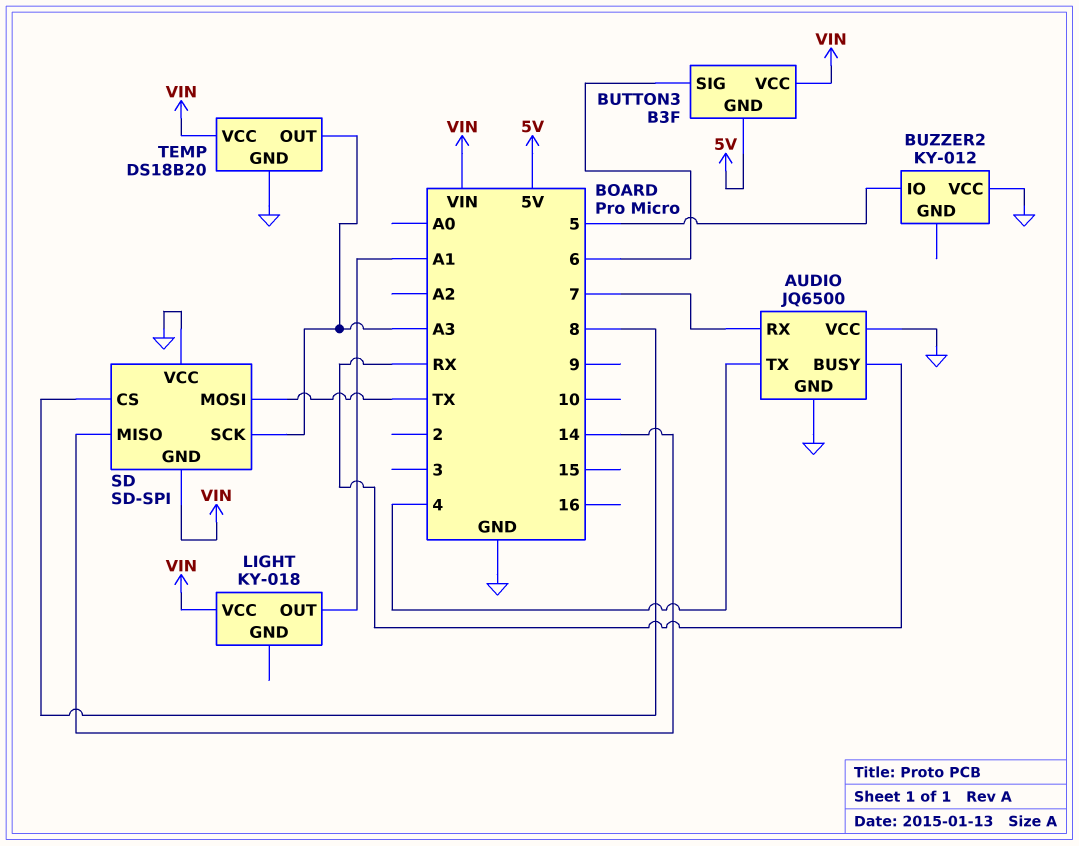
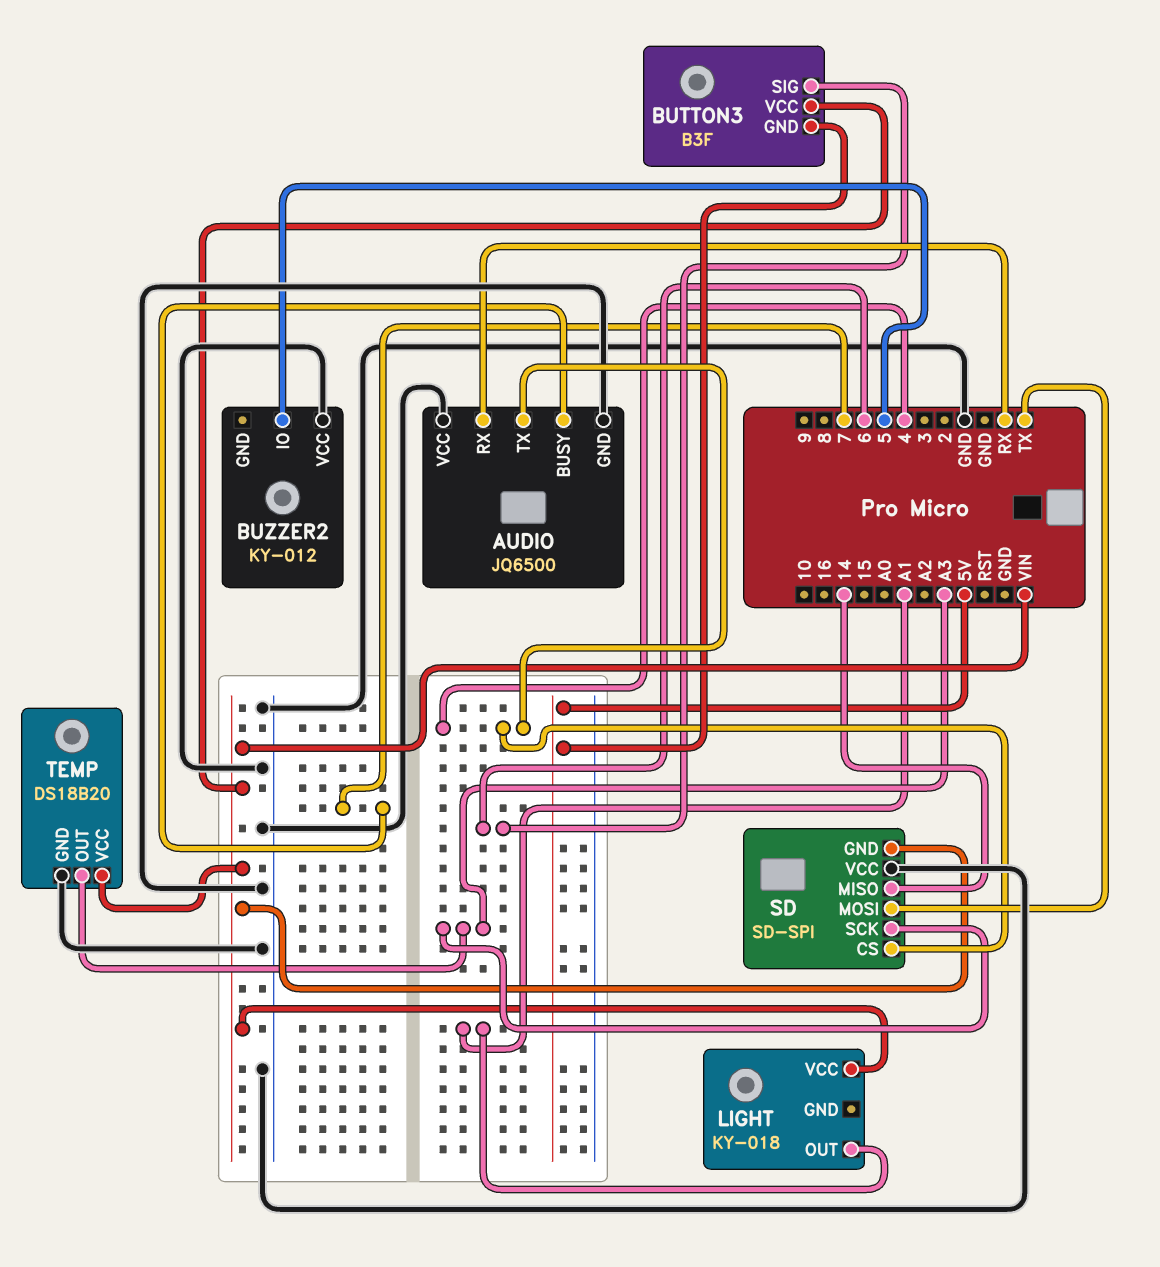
AUDIO pin BUSY: RX -> 7
AUDIO pin RX: 7 -> RX
SD pin CS: 8 -> 4

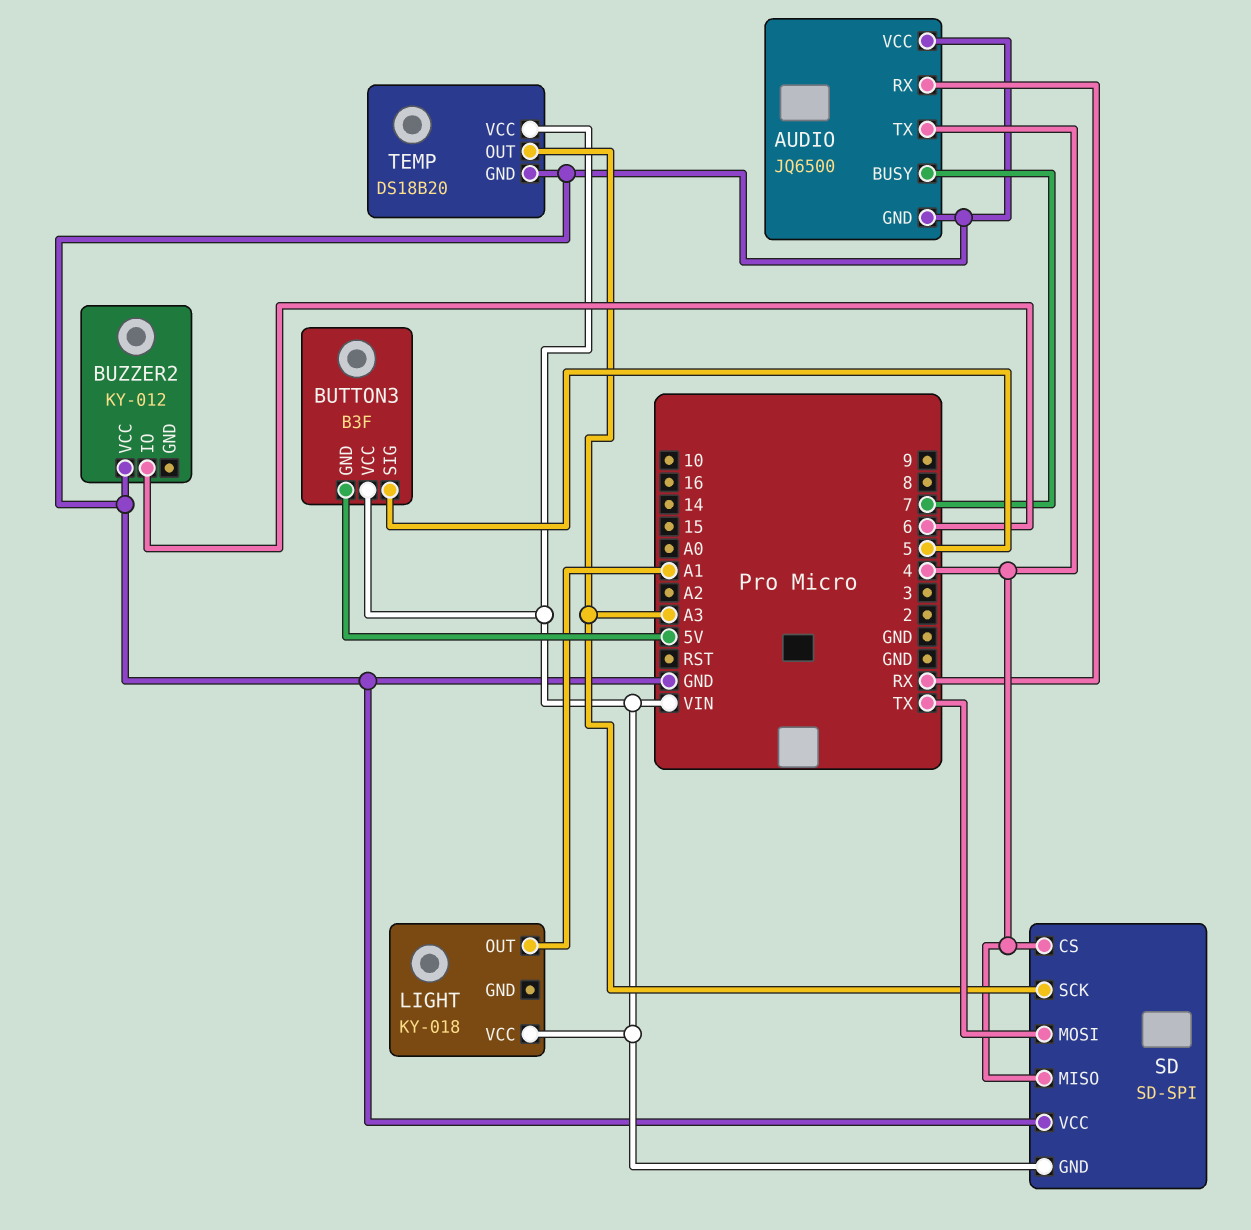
BUTTON3 pin SIG: 6 -> 5
BUZZER2 pin IO: 5 -> 6
SD pin MISO: 14 -> 4

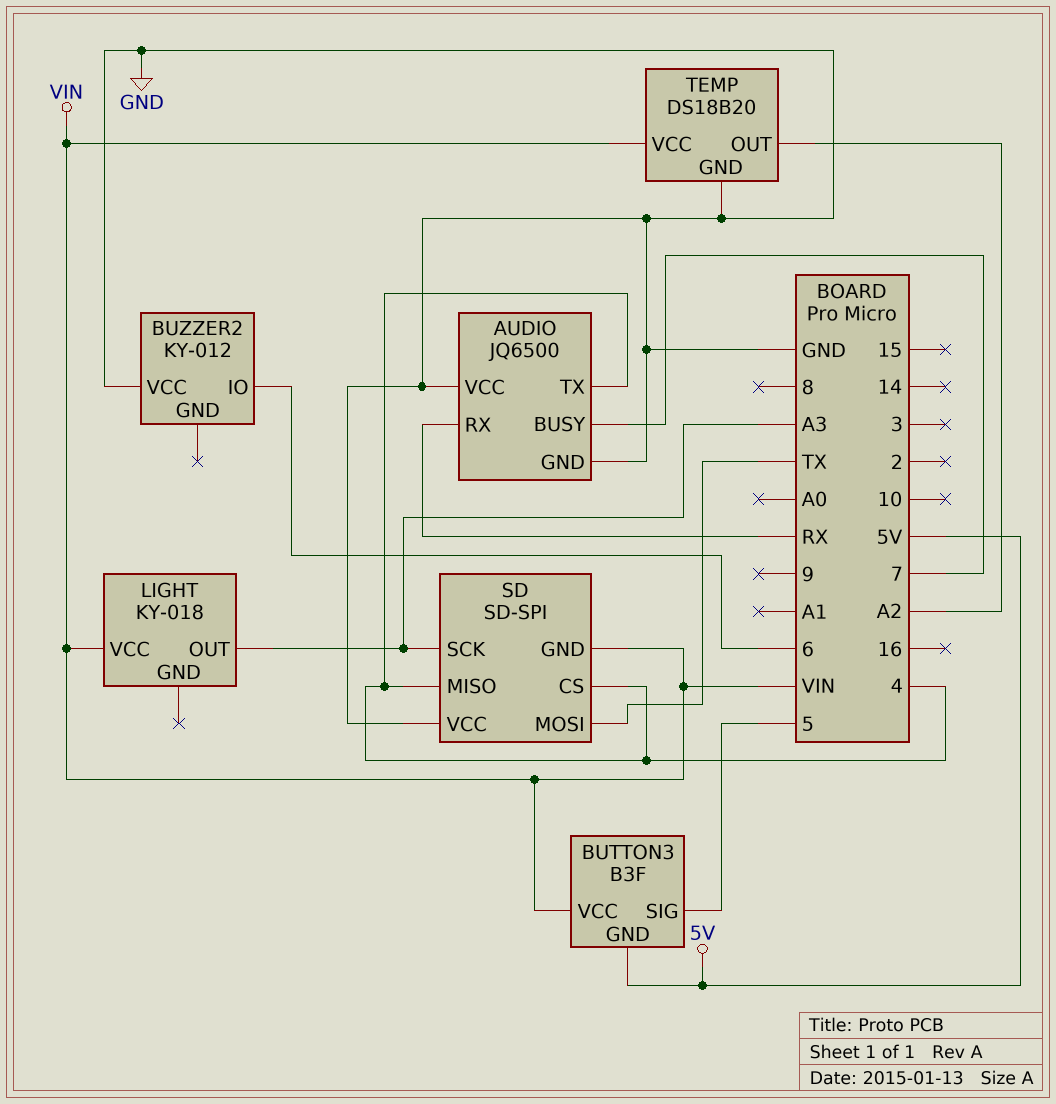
LIGHT pin OUT: A1 -> A3
TEMP pin OUT: A3 -> A2

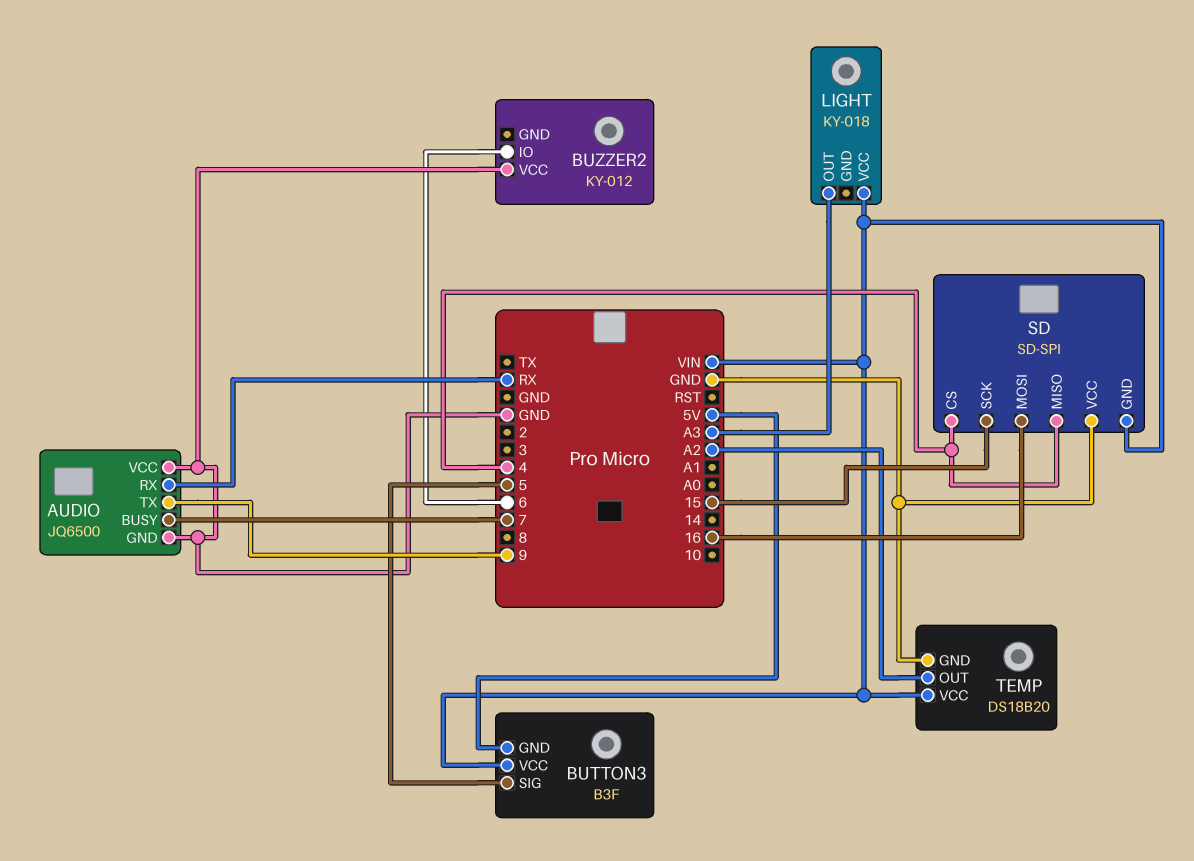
AUDIO pin TX: 4 -> 9
SD pin MOSI: TX -> 16
SD pin SCK: A3 -> 15

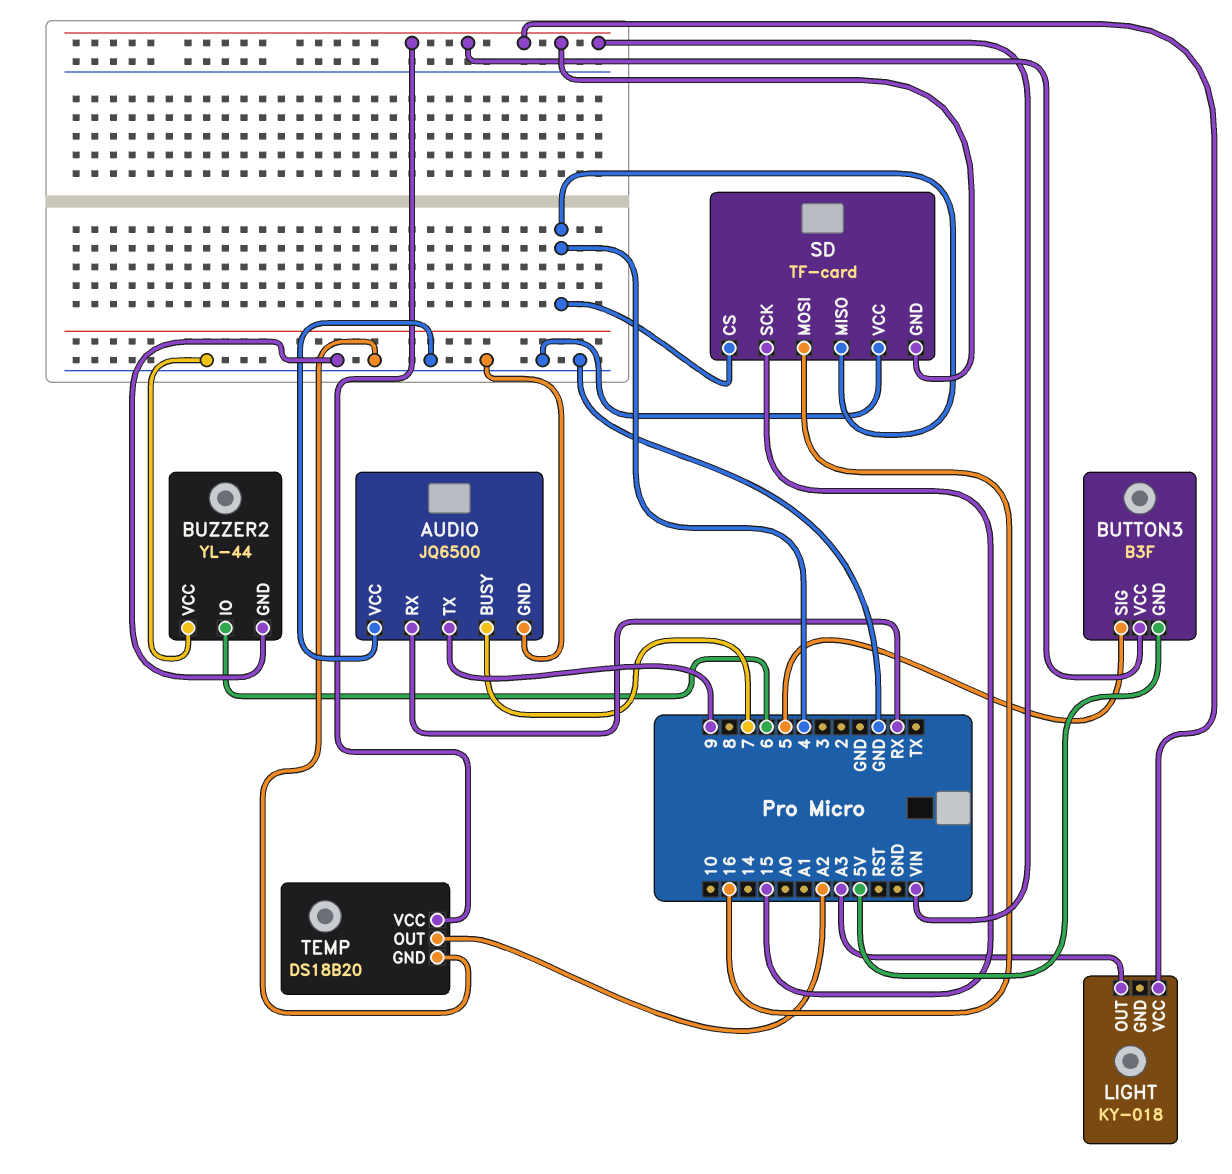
BUZZER2: KY-012 -> YL-44
BUZZER2 pin GND: none -> GND
SD: SD-SPI -> TF-card

